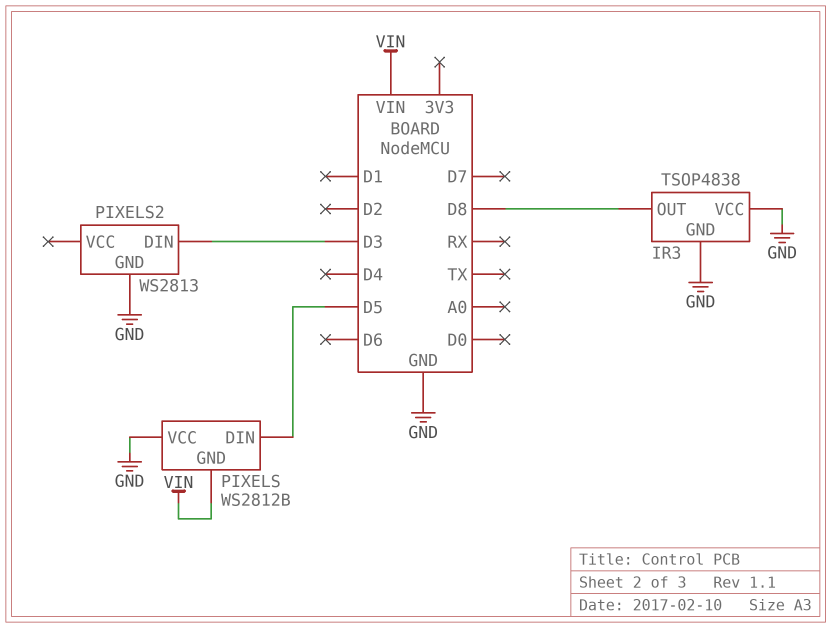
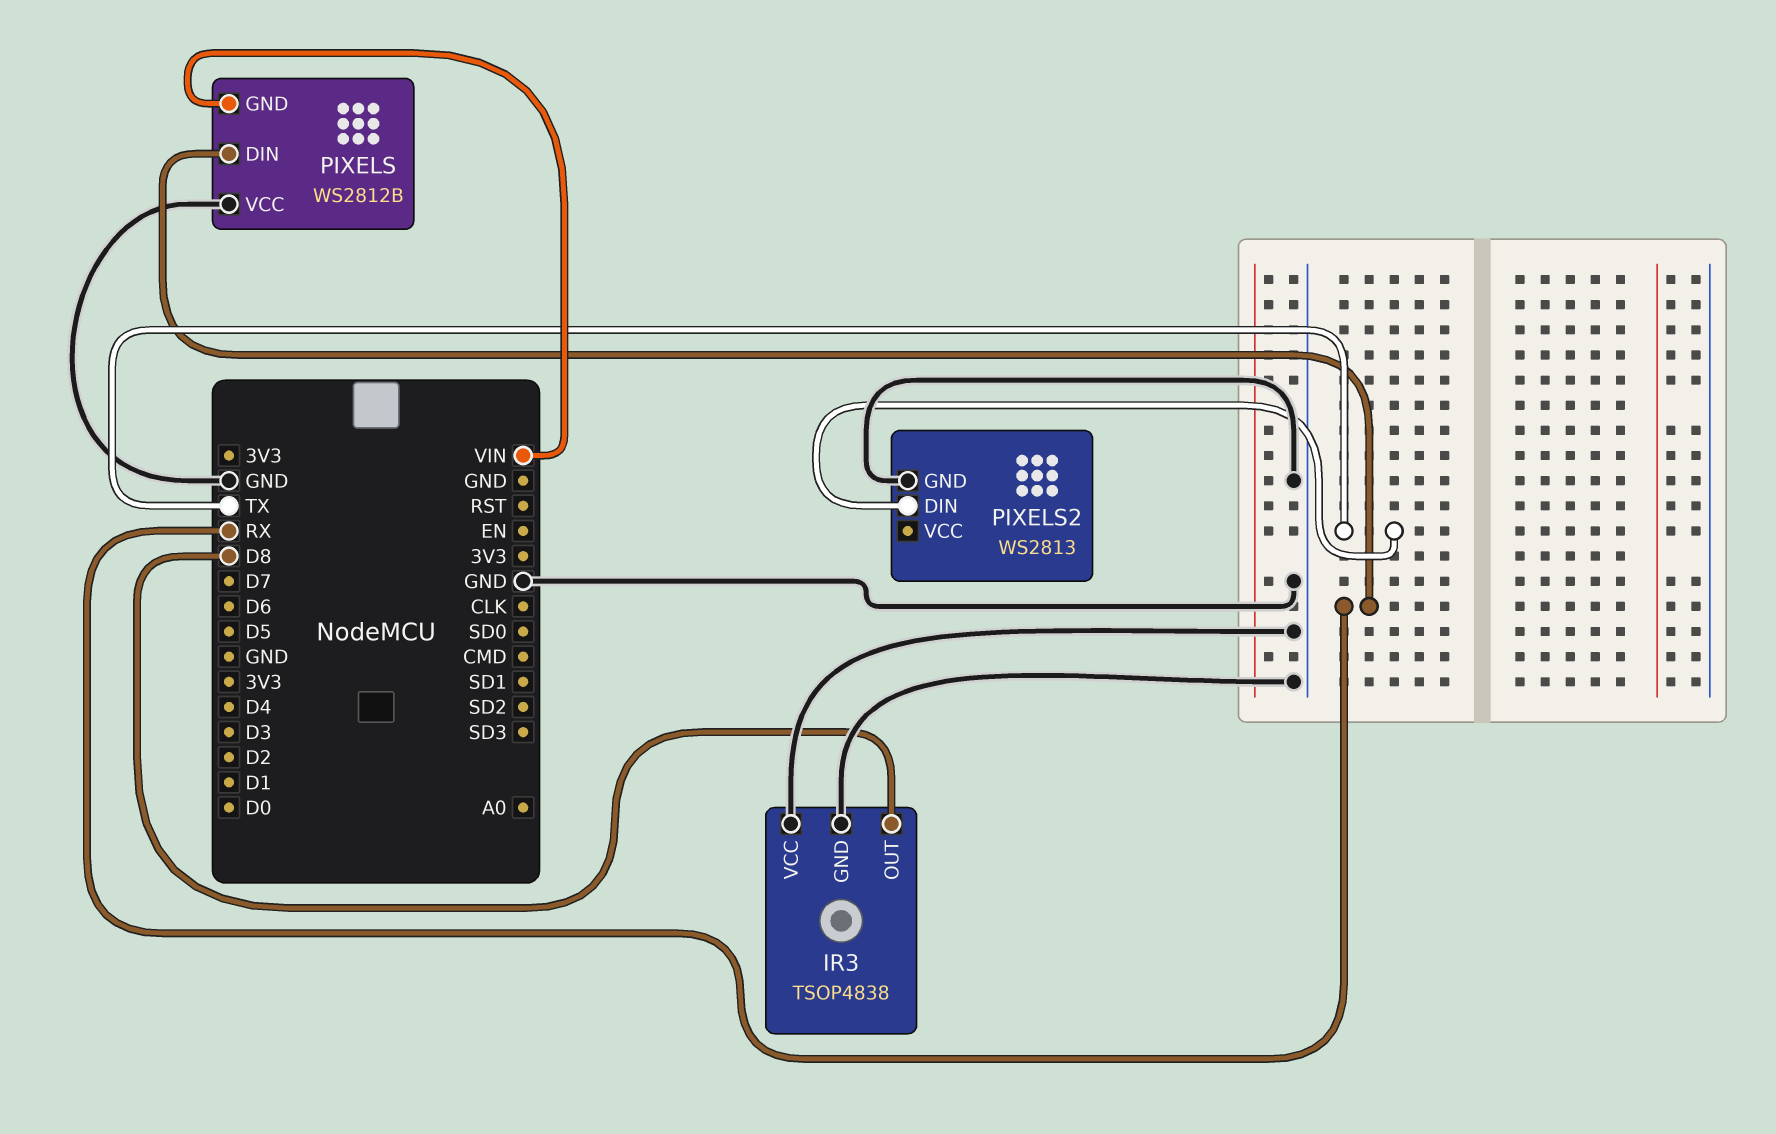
PIXELS pin DIN: D5 -> RX
PIXELS2 pin DIN: D3 -> TX

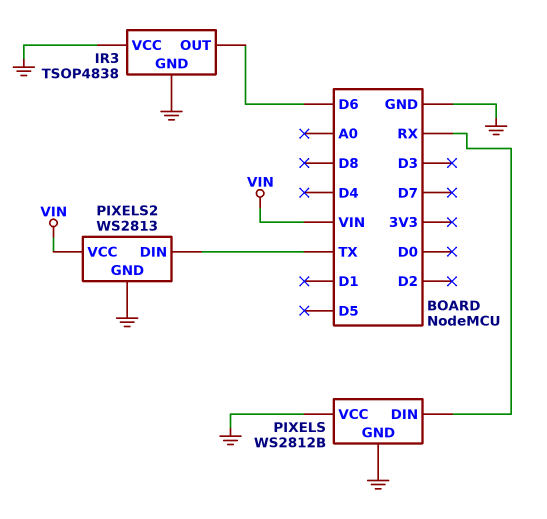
IR3 pin OUT: D8 -> D6
PIXELS pin GND: VIN -> GND
PIXELS2 pin VCC: none -> VIN

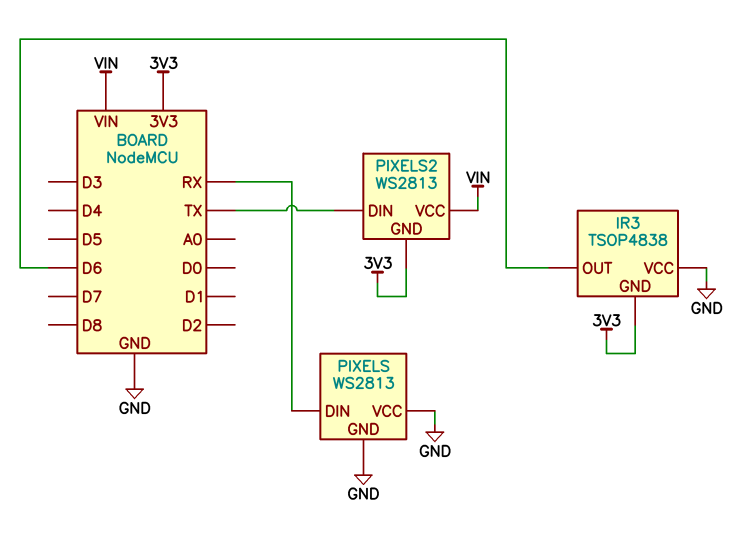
IR3 pin GND: GND -> 3V3
PIXELS: WS2812B -> WS2813
PIXELS2 pin GND: GND -> 3V3

